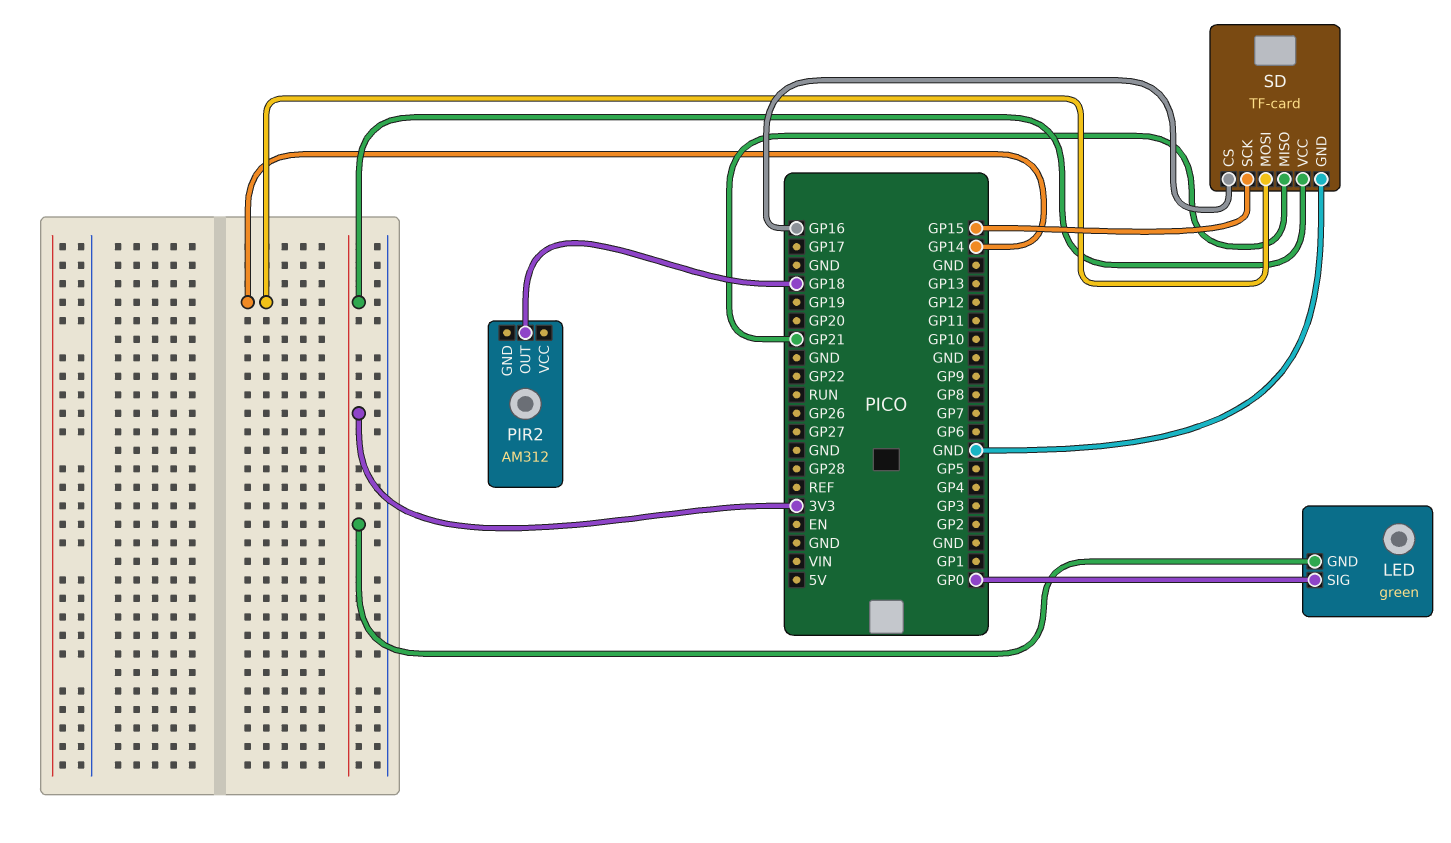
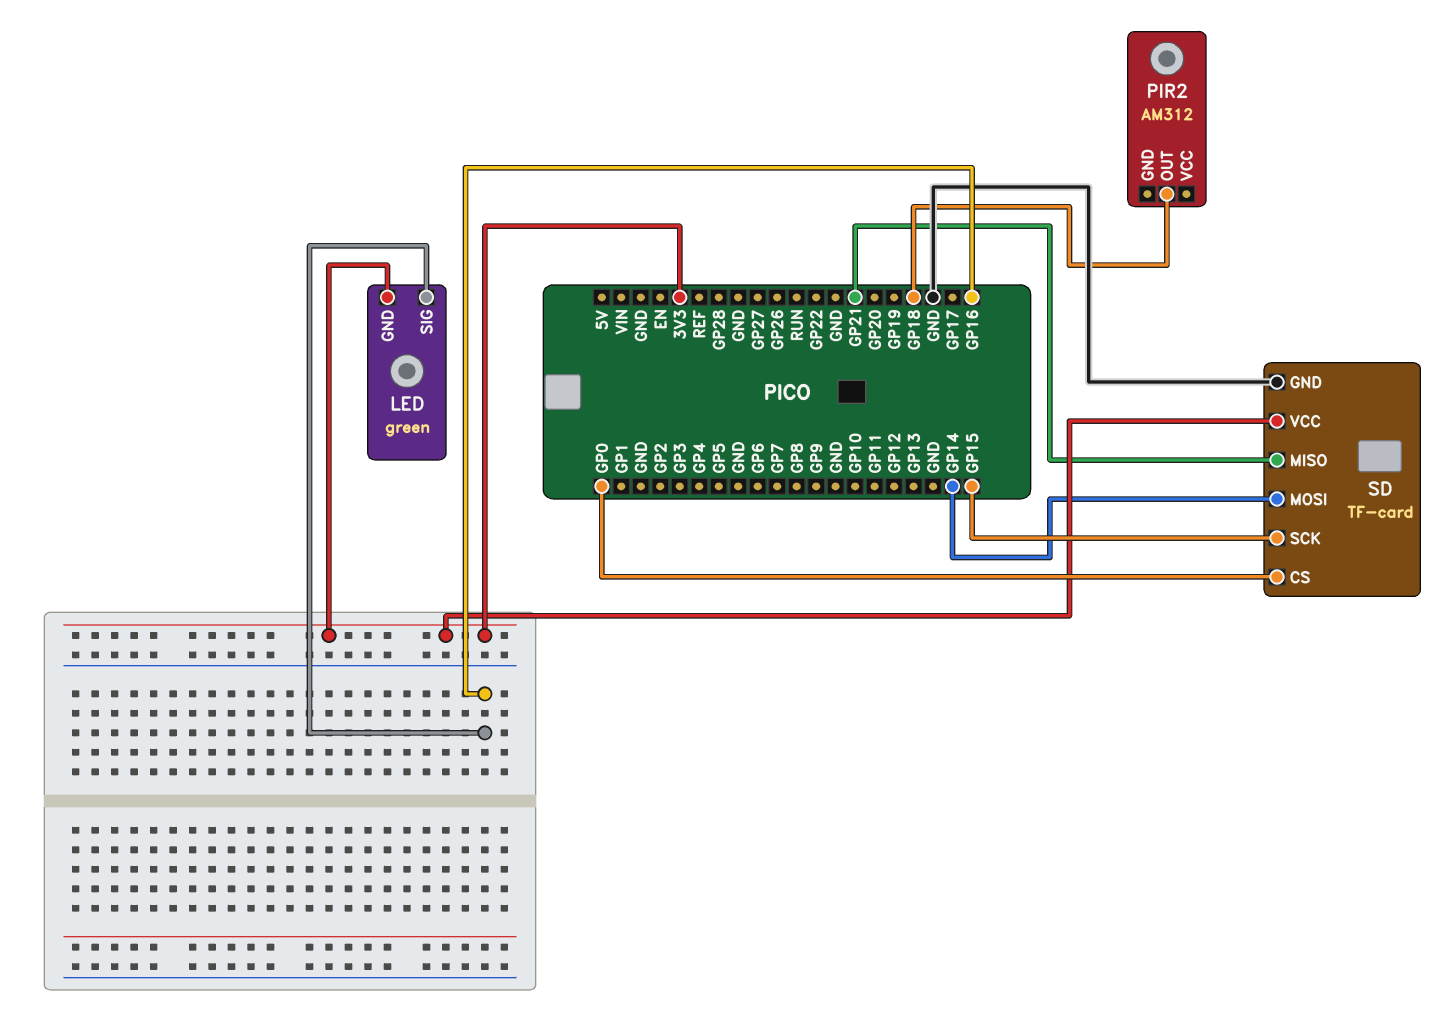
LED pin SIG: GP0 -> GP16
SD pin CS: GP16 -> GP0

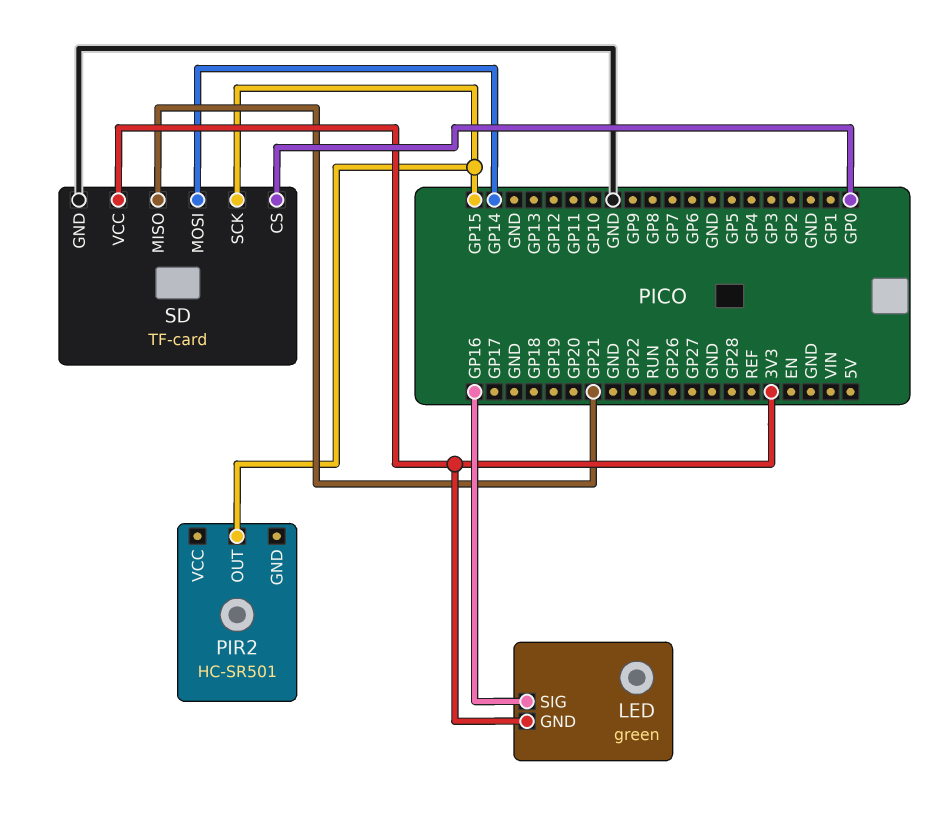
PIR2: AM312 -> HC-SR501
PIR2 pin OUT: GP18 -> GP15

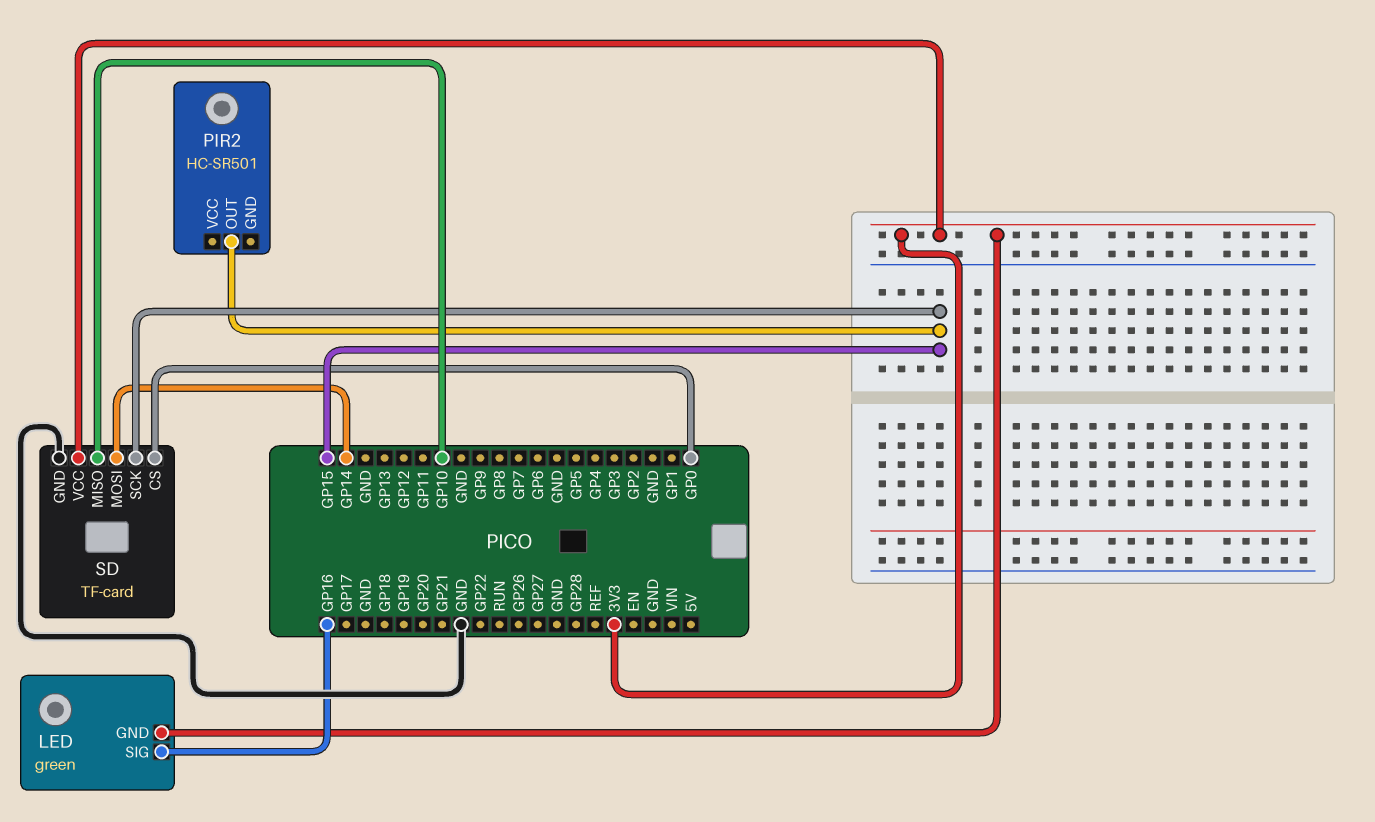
SD pin MISO: GP21 -> GP10

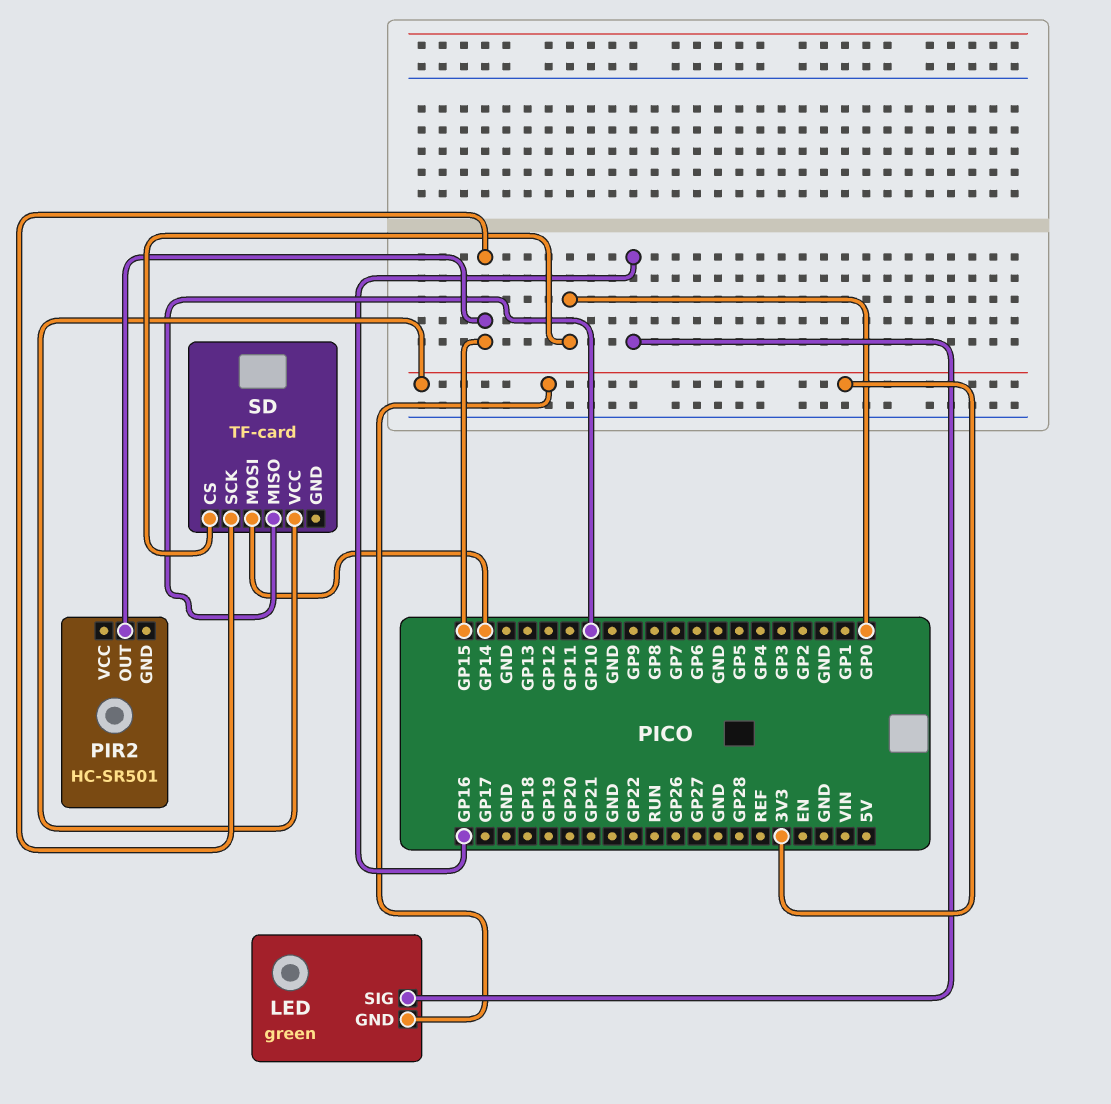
SD pin GND: GND -> none

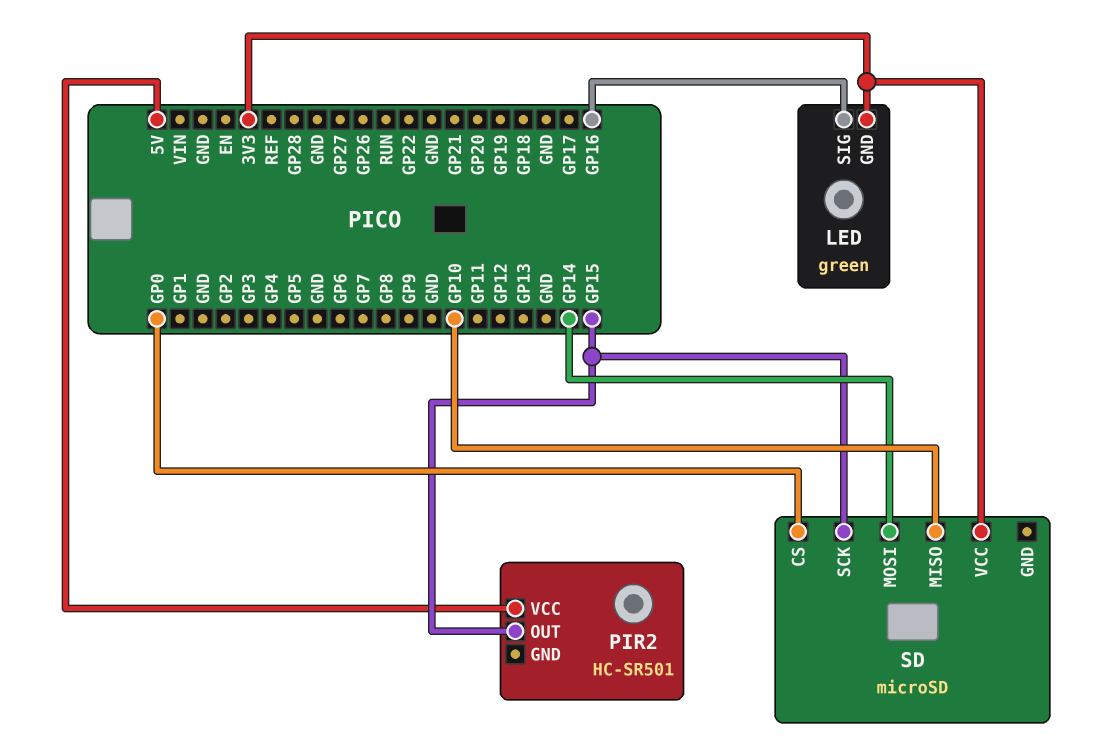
PIR2 pin VCC: none -> 5V
SD: TF-card -> microSD

